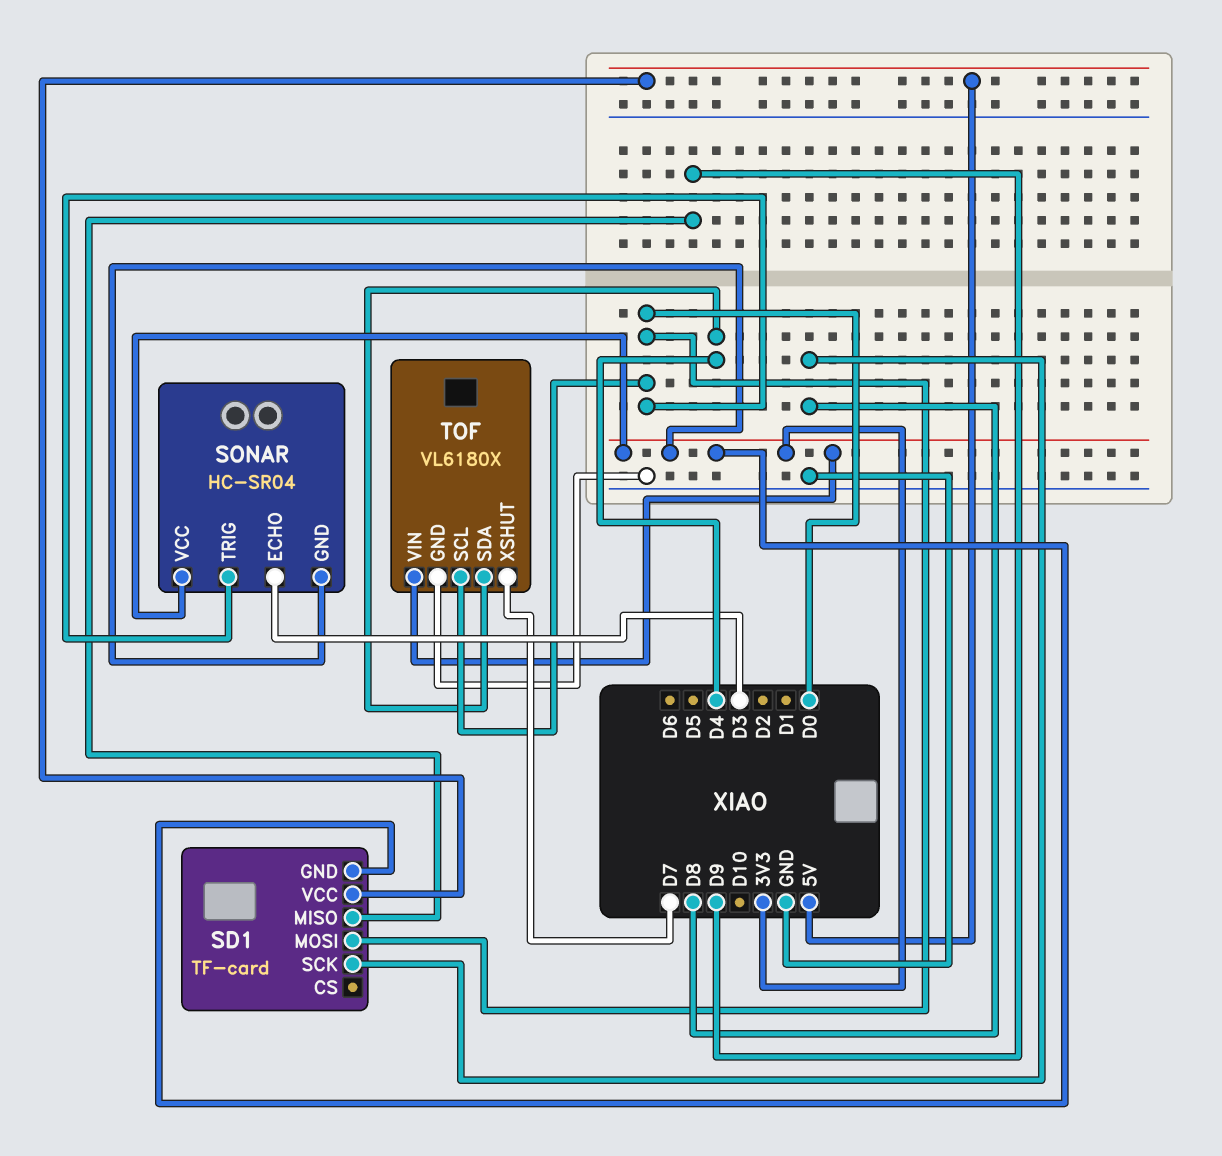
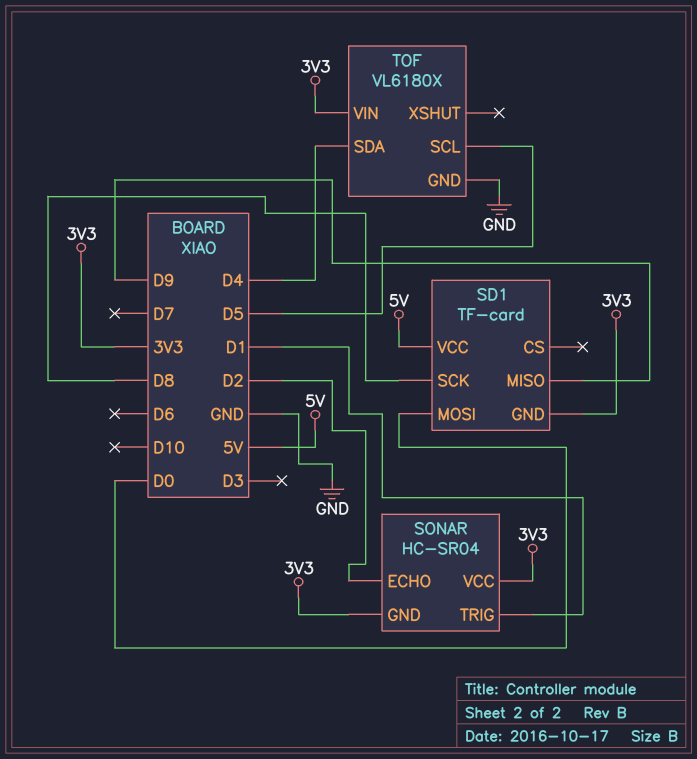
SONAR pin ECHO: D3 -> D2
SONAR pin TRIG: D0 -> D1
TOF pin SCL: D0 -> D5
TOF pin XSHUT: D7 -> none

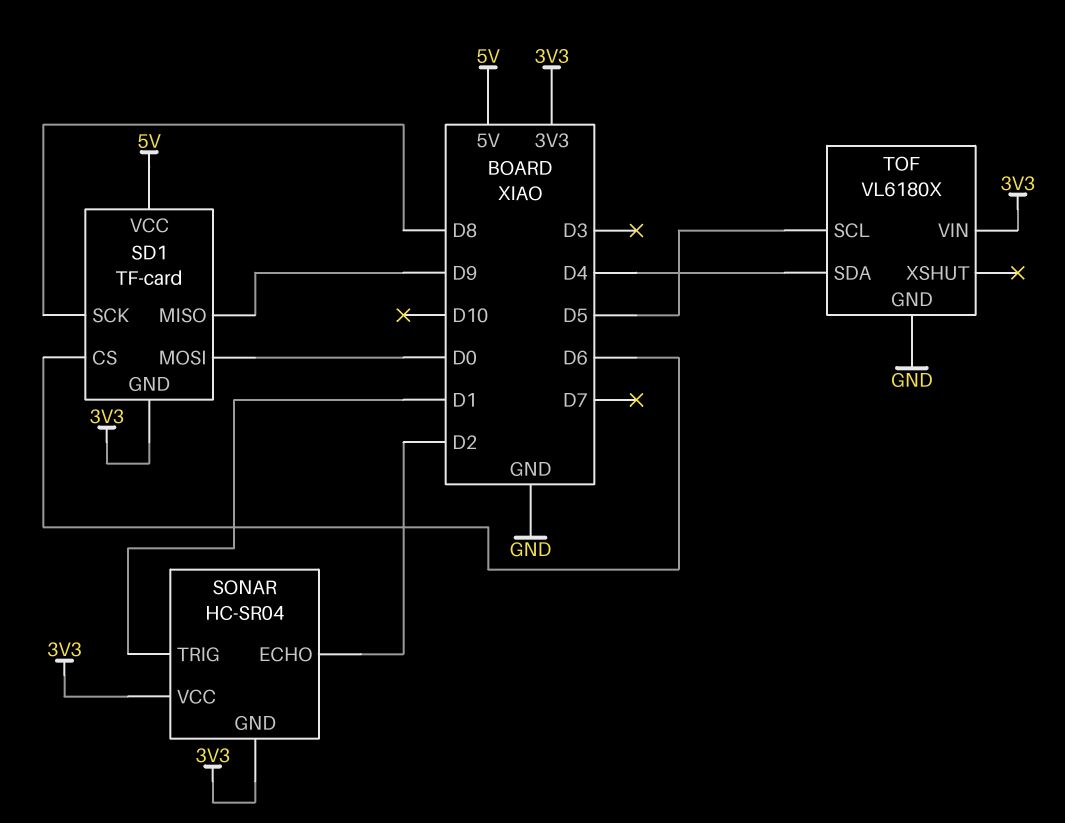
SD1 pin CS: none -> D6

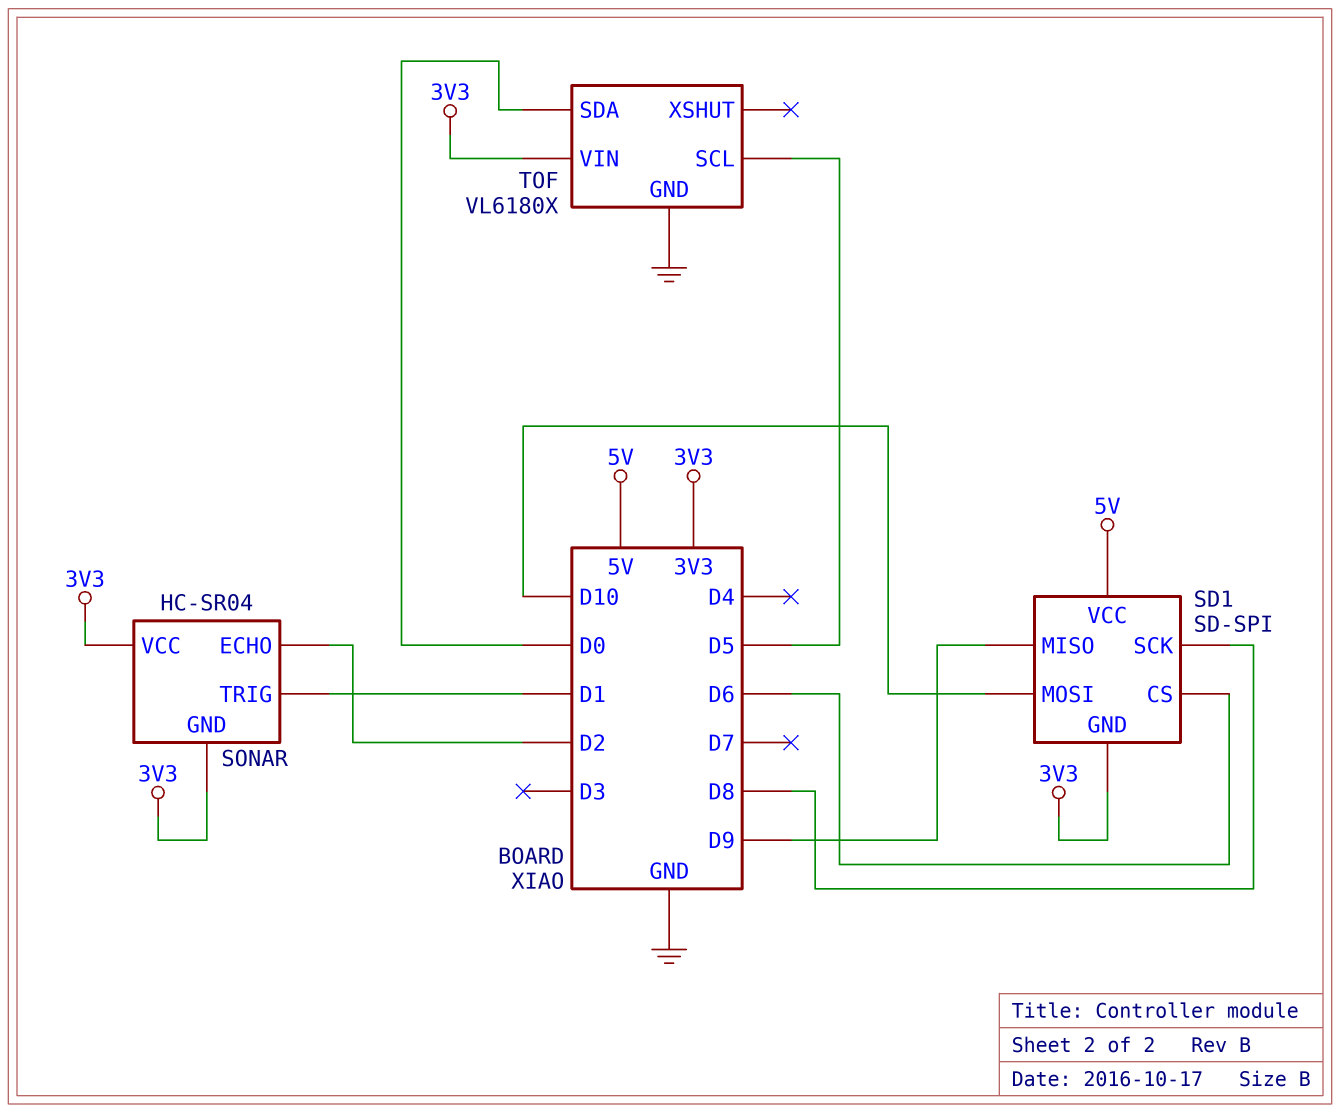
SD1: TF-card -> SD-SPI
SD1 pin MOSI: D0 -> D10
TOF pin SDA: D4 -> D0

